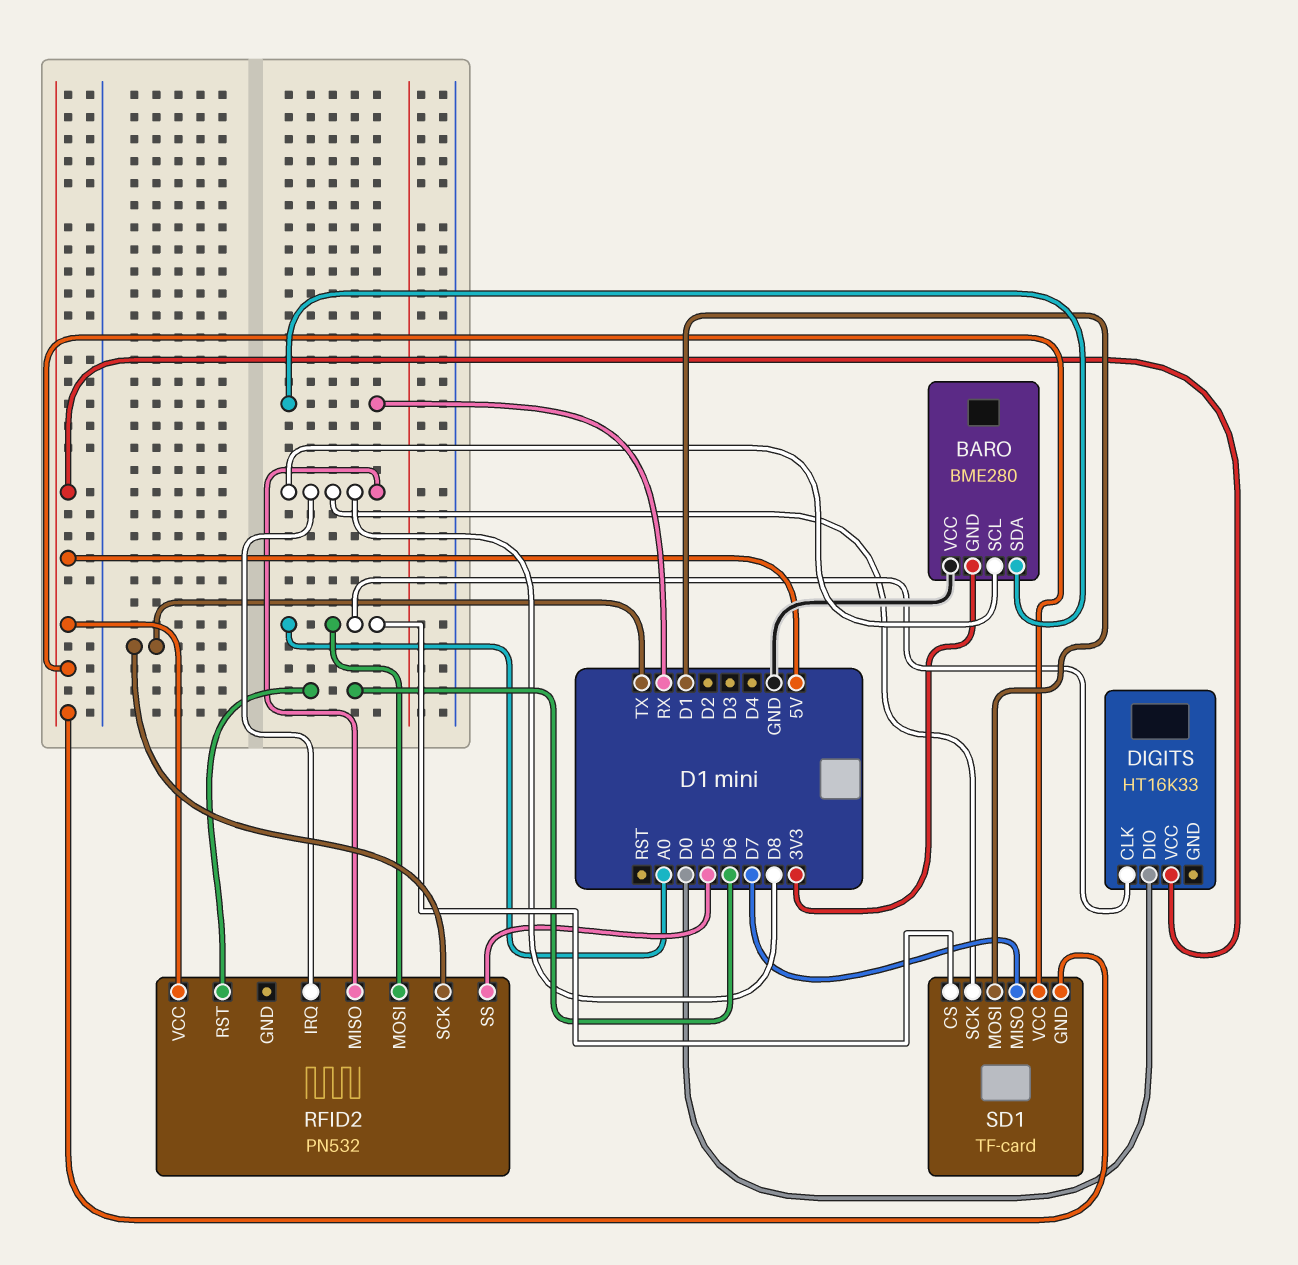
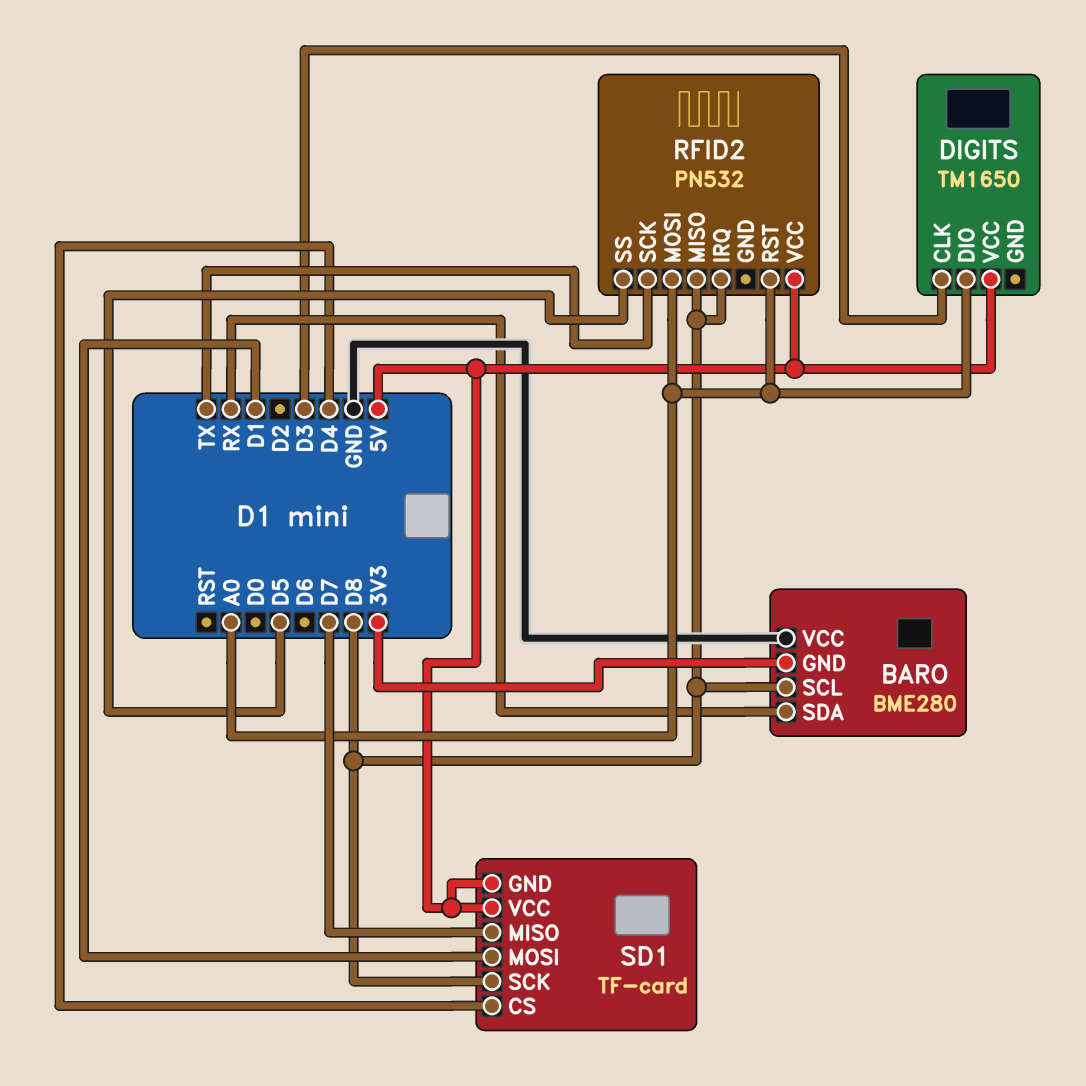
DIGITS: HT16K33 -> TM1650
DIGITS pin CLK: A0 -> D3
DIGITS pin DIO: D0 -> A0
RFID2 pin RST: D6 -> A0
SD1 pin CS: A0 -> D4

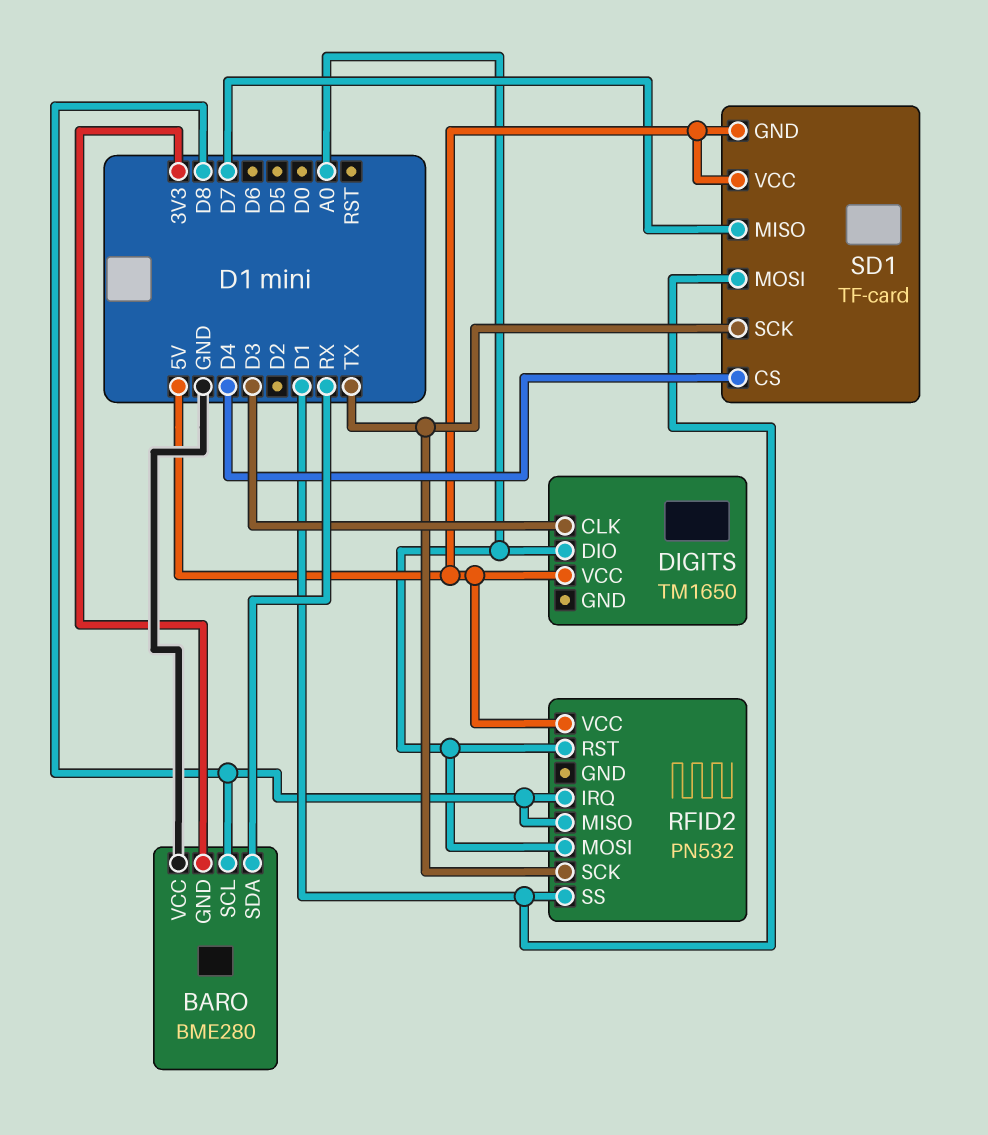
RFID2 pin SS: D5 -> D1
SD1 pin SCK: D8 -> TX

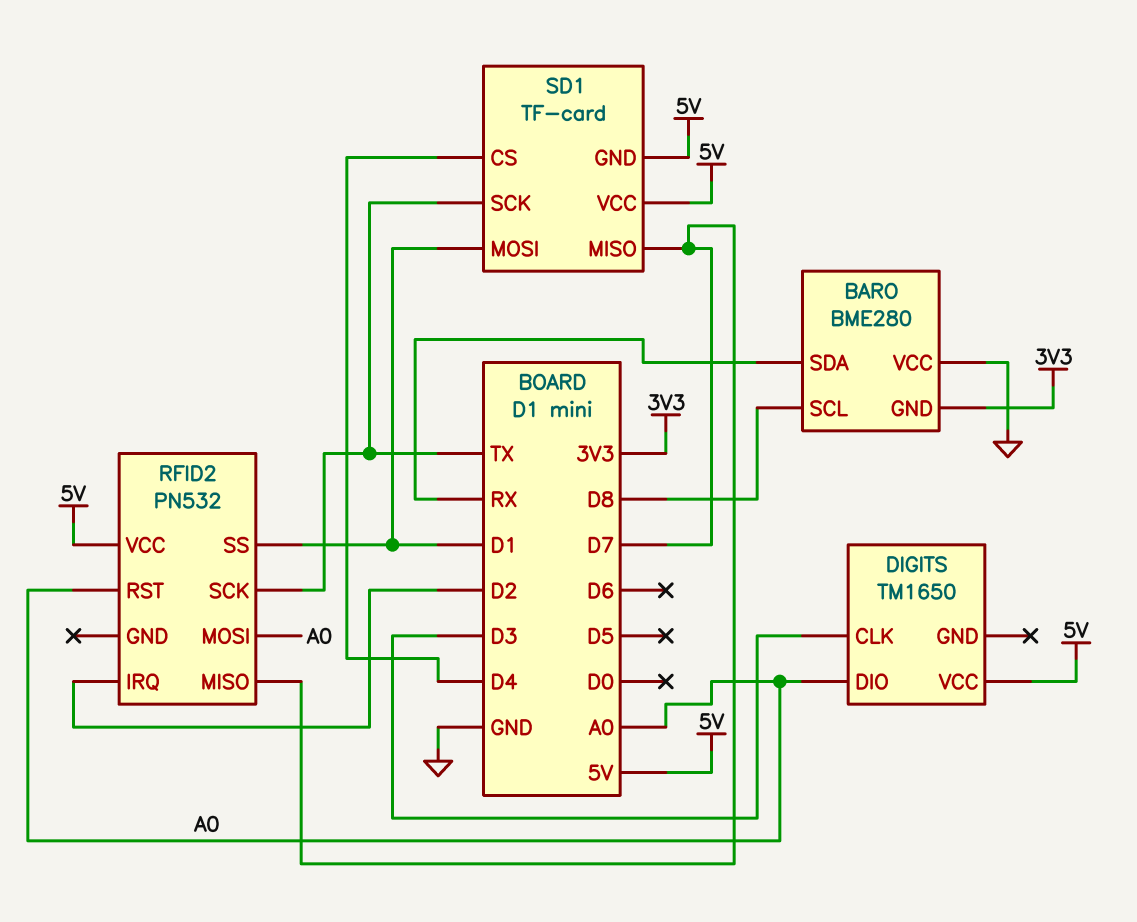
RFID2 pin IRQ: D8 -> D2
RFID2 pin MISO: D8 -> D7

